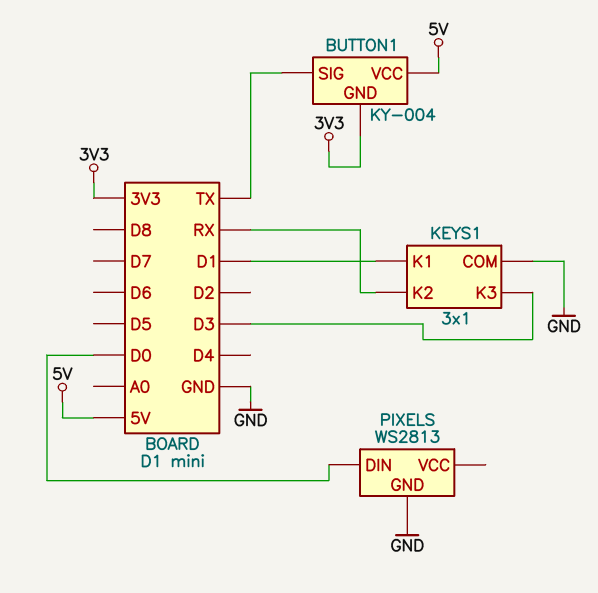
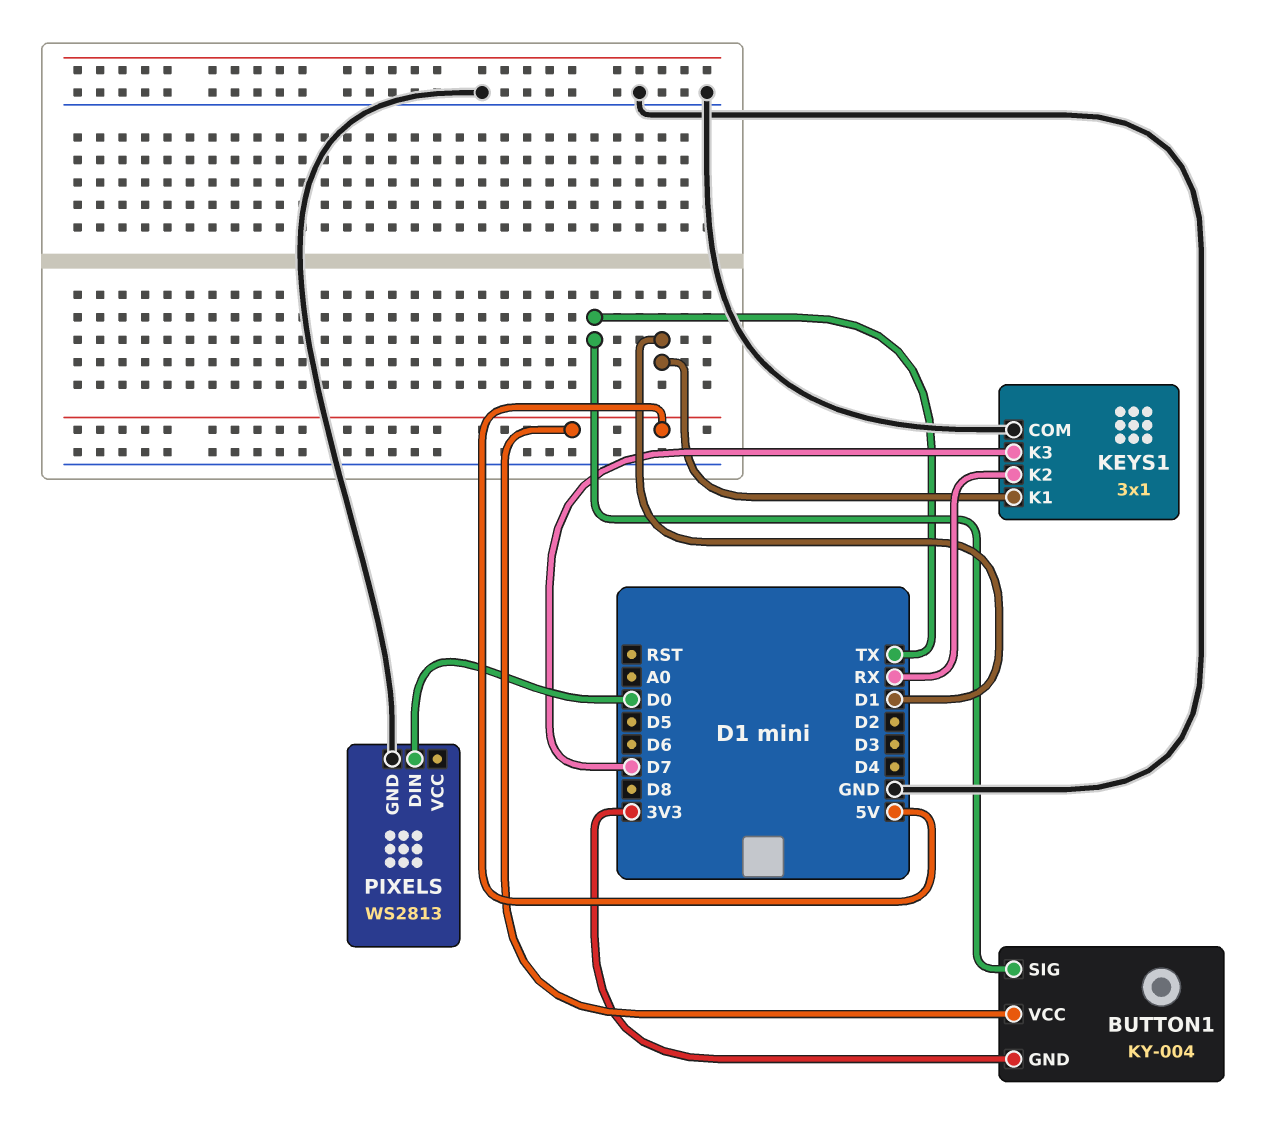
KEYS1 pin K3: D3 -> D7

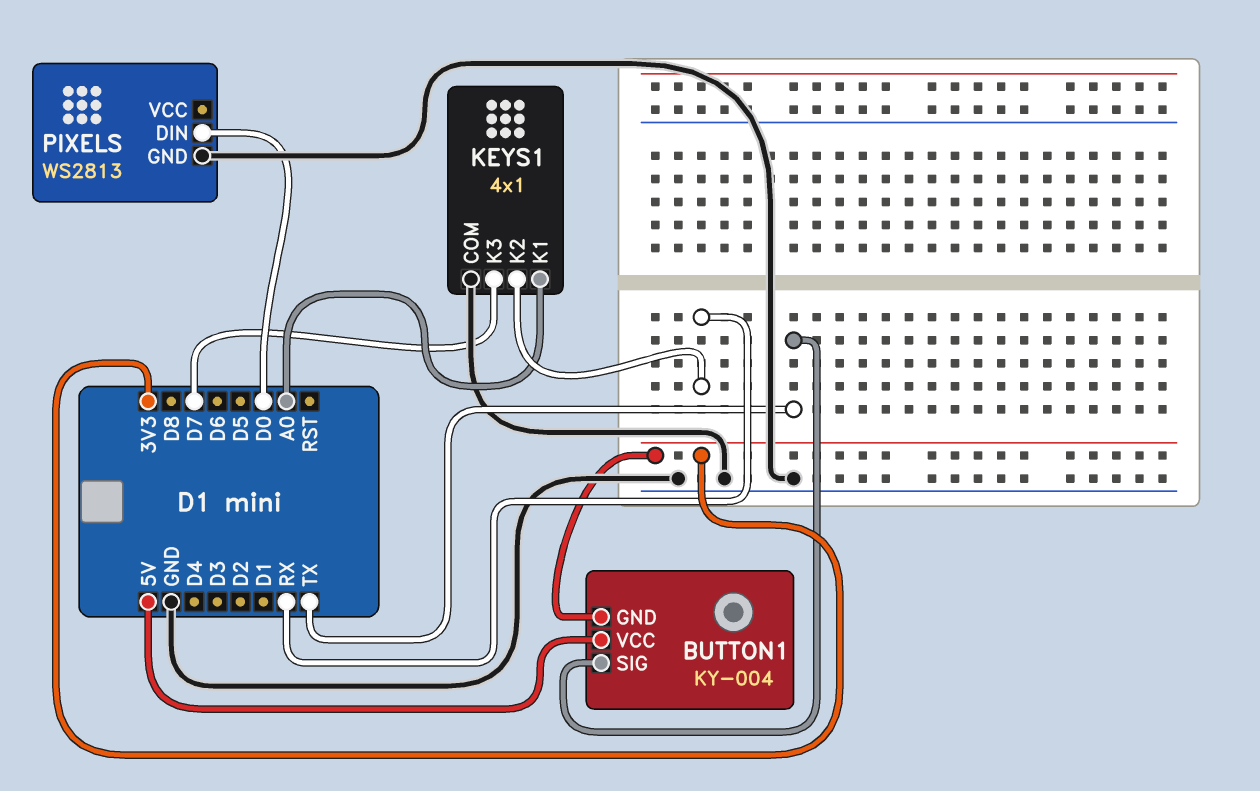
KEYS1: 3x1 -> 4x1
KEYS1 pin K1: D1 -> A0

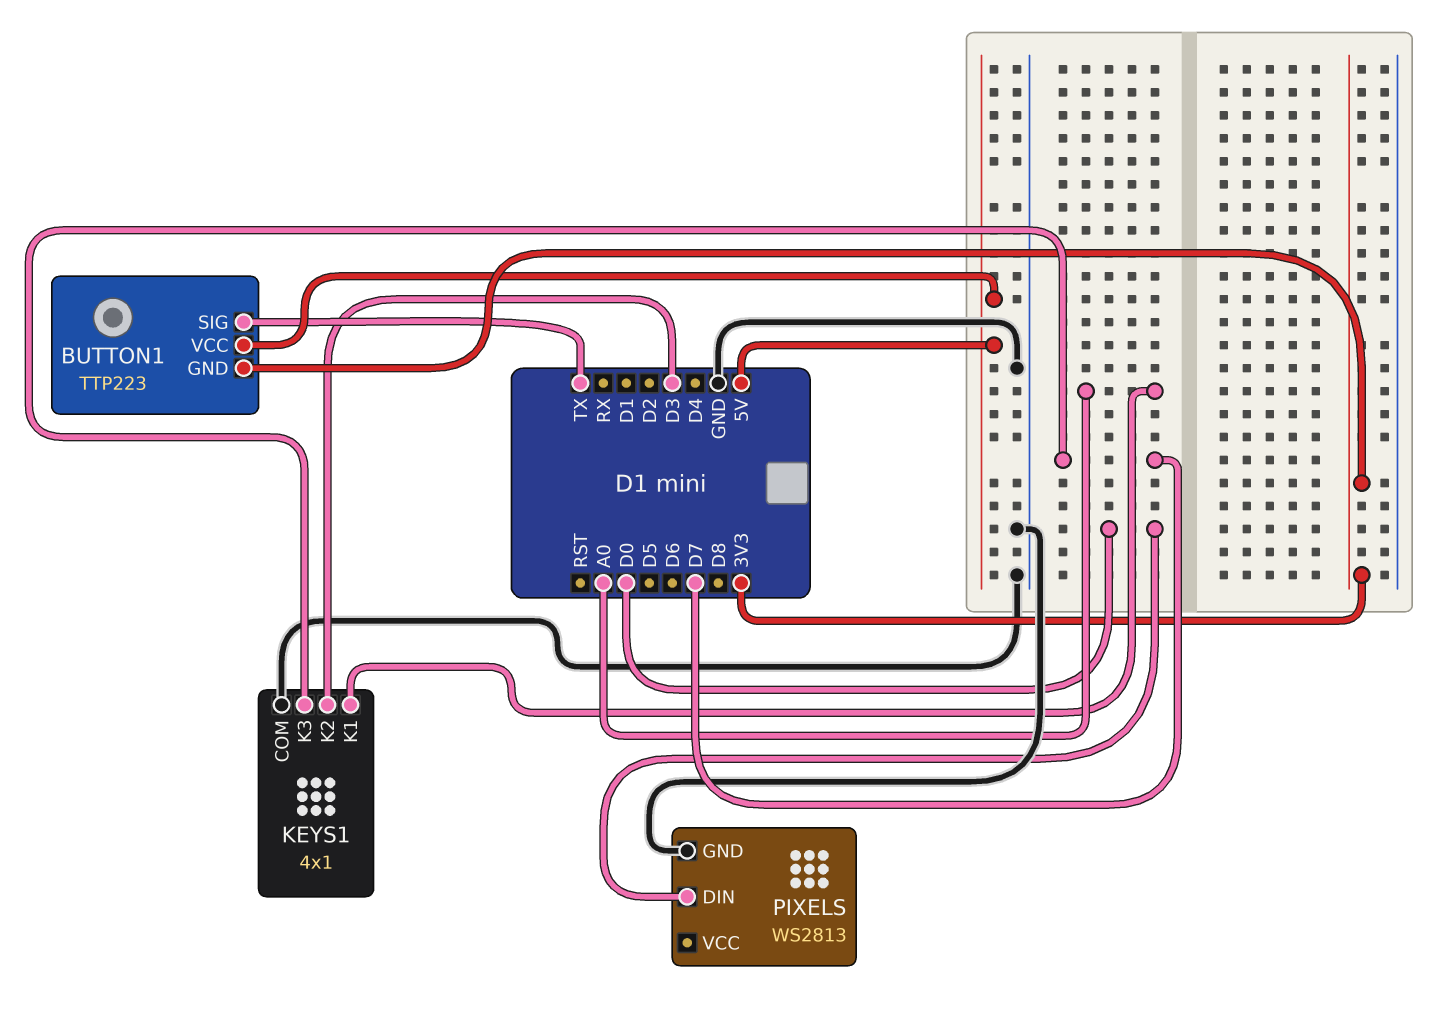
BUTTON1: KY-004 -> TTP223
KEYS1 pin K2: RX -> D3

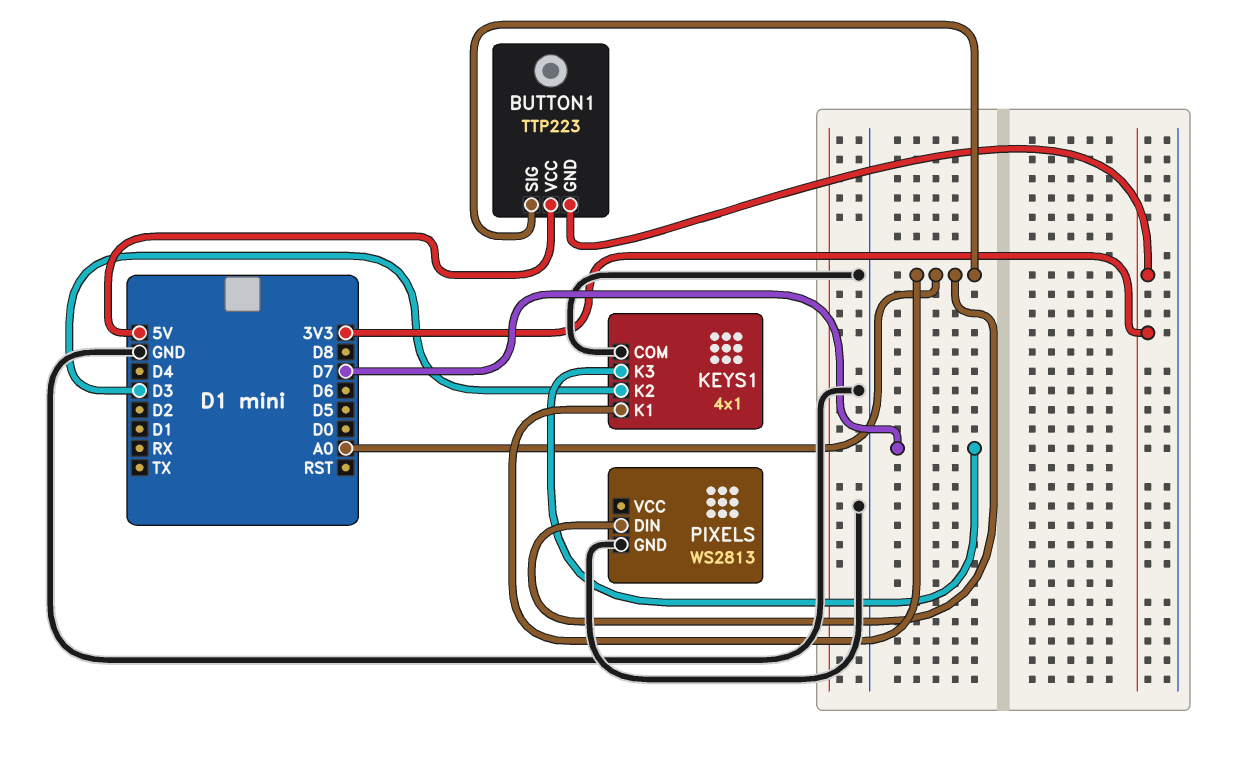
BUTTON1 pin SIG: TX -> A0
PIXELS pin DIN: D0 -> A0

